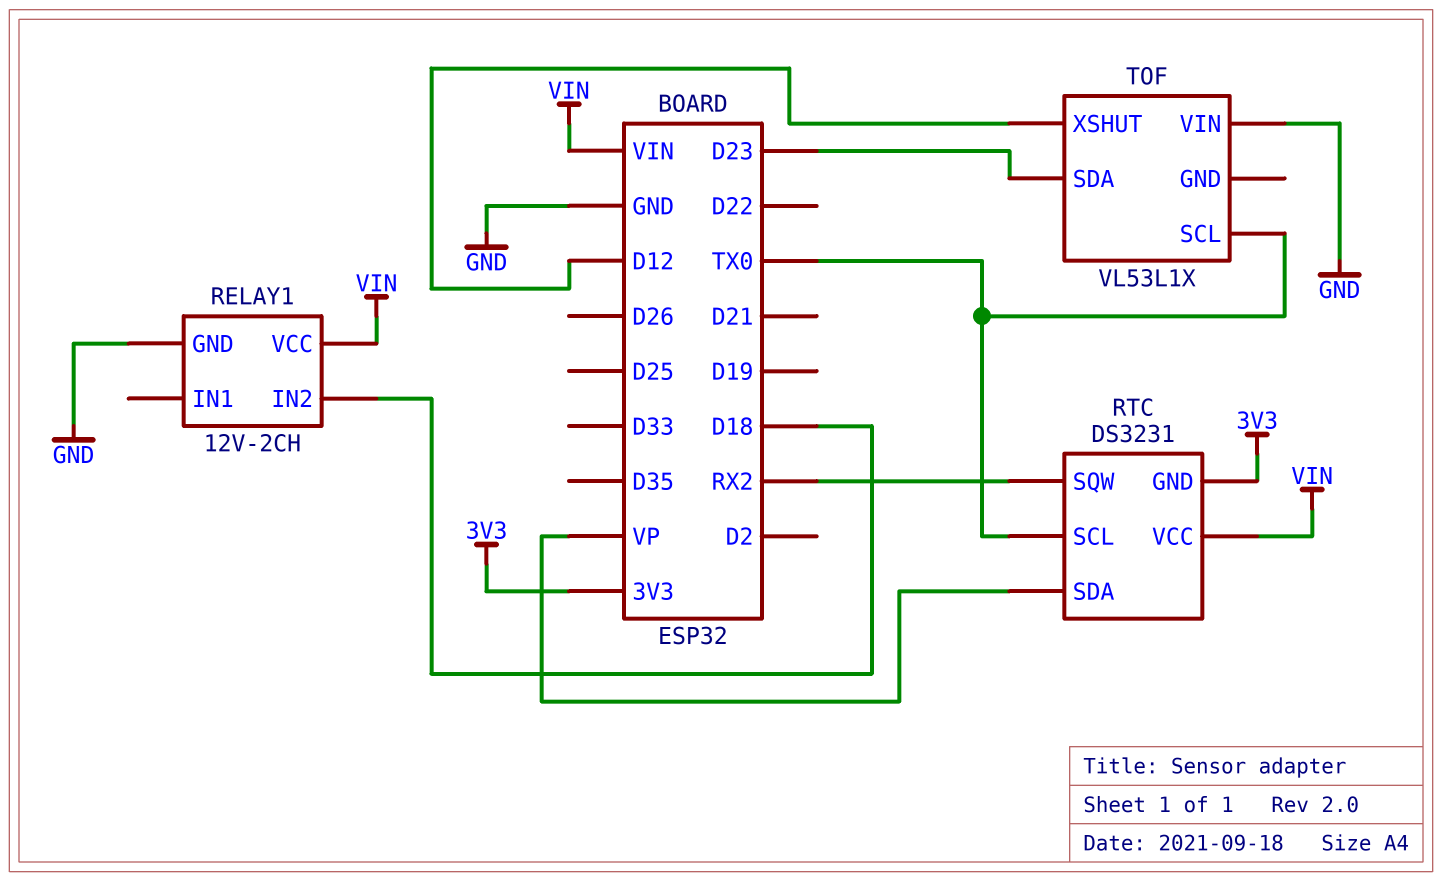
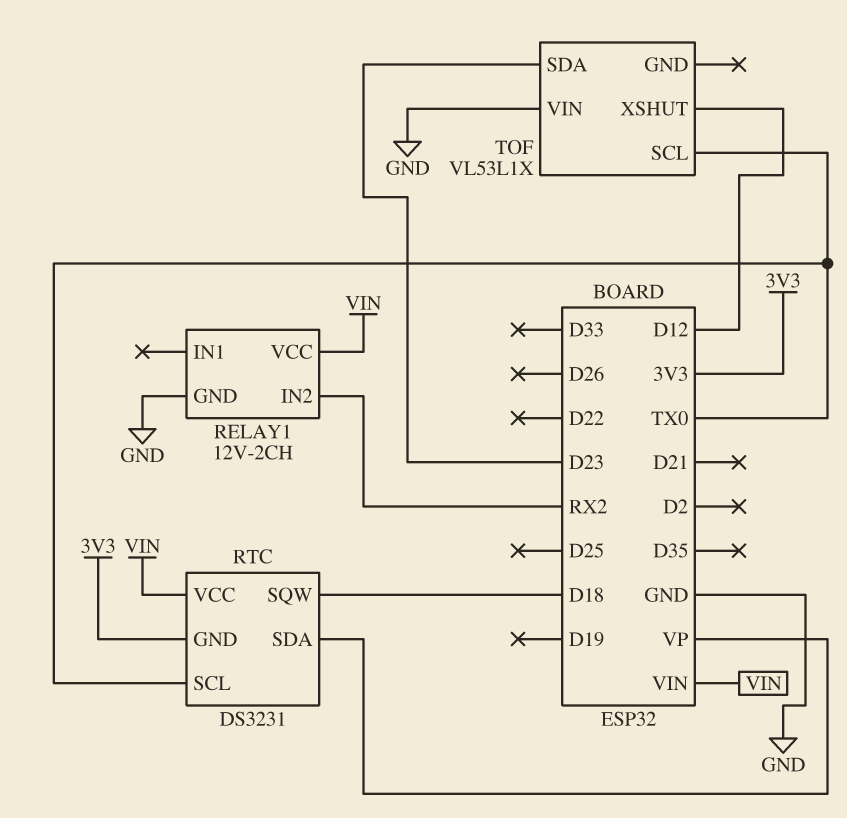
RELAY1 pin IN2: D18 -> RX2
RTC pin SQW: RX2 -> D18

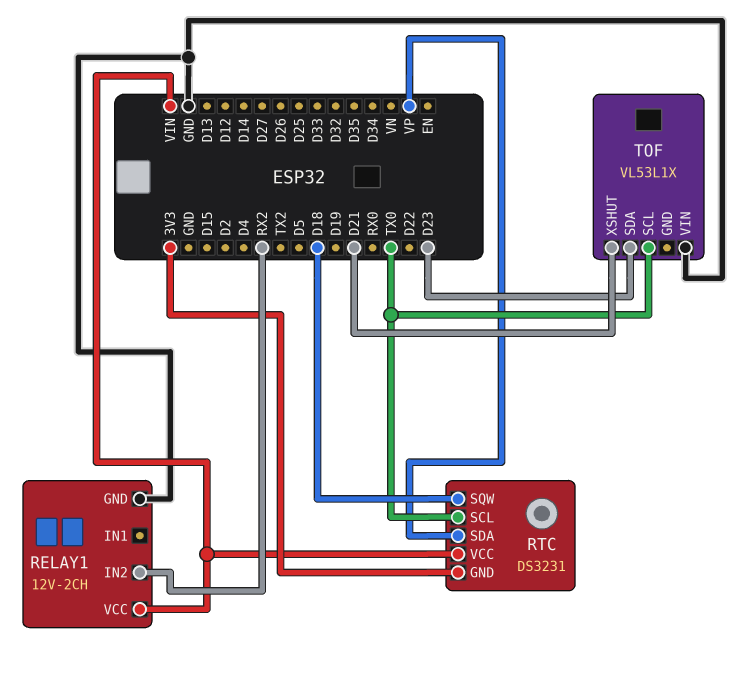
TOF pin XSHUT: D12 -> D21

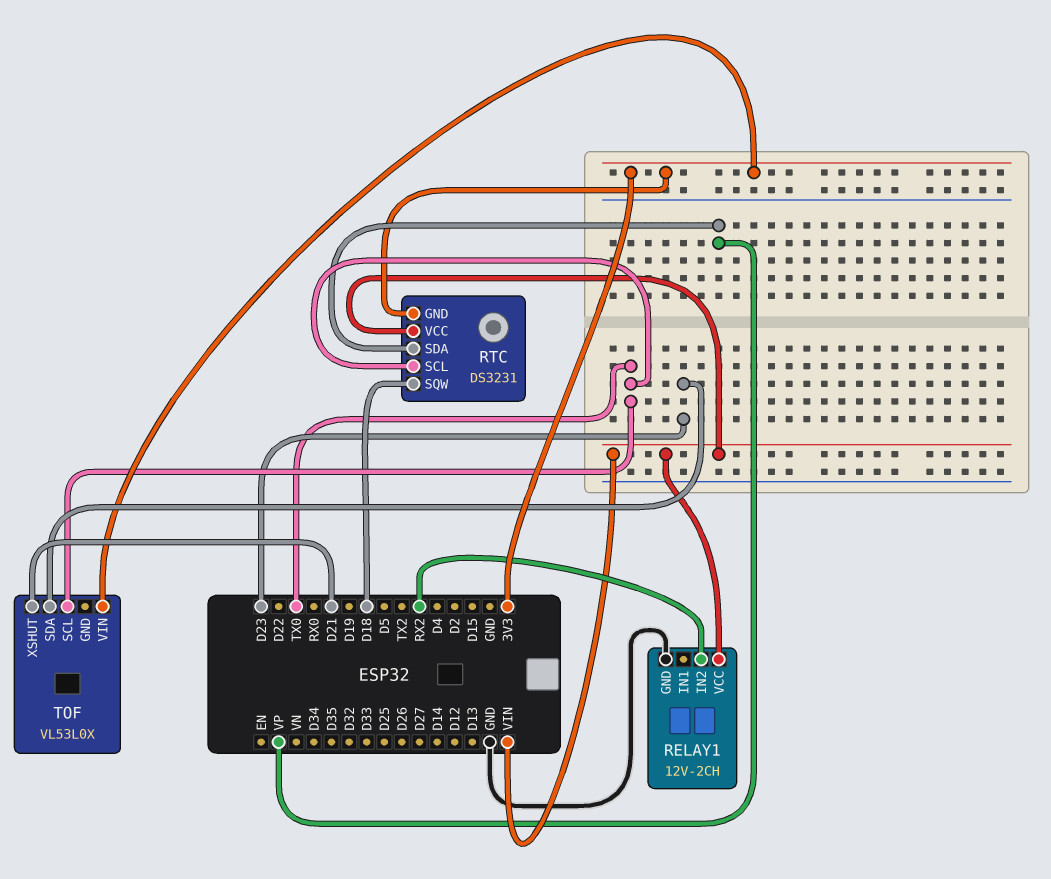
TOF: VL53L1X -> VL53L0X
TOF pin VIN: GND -> 3V3

